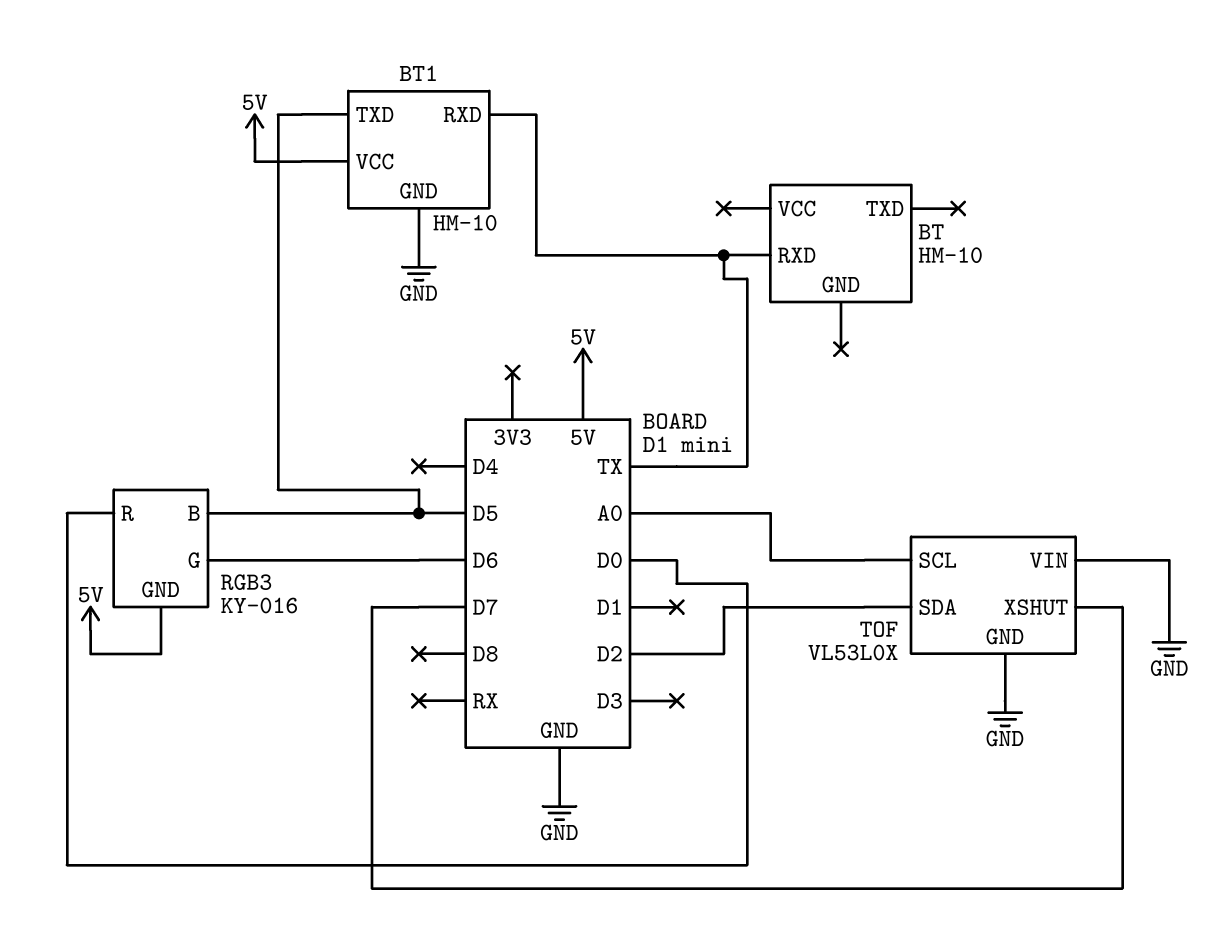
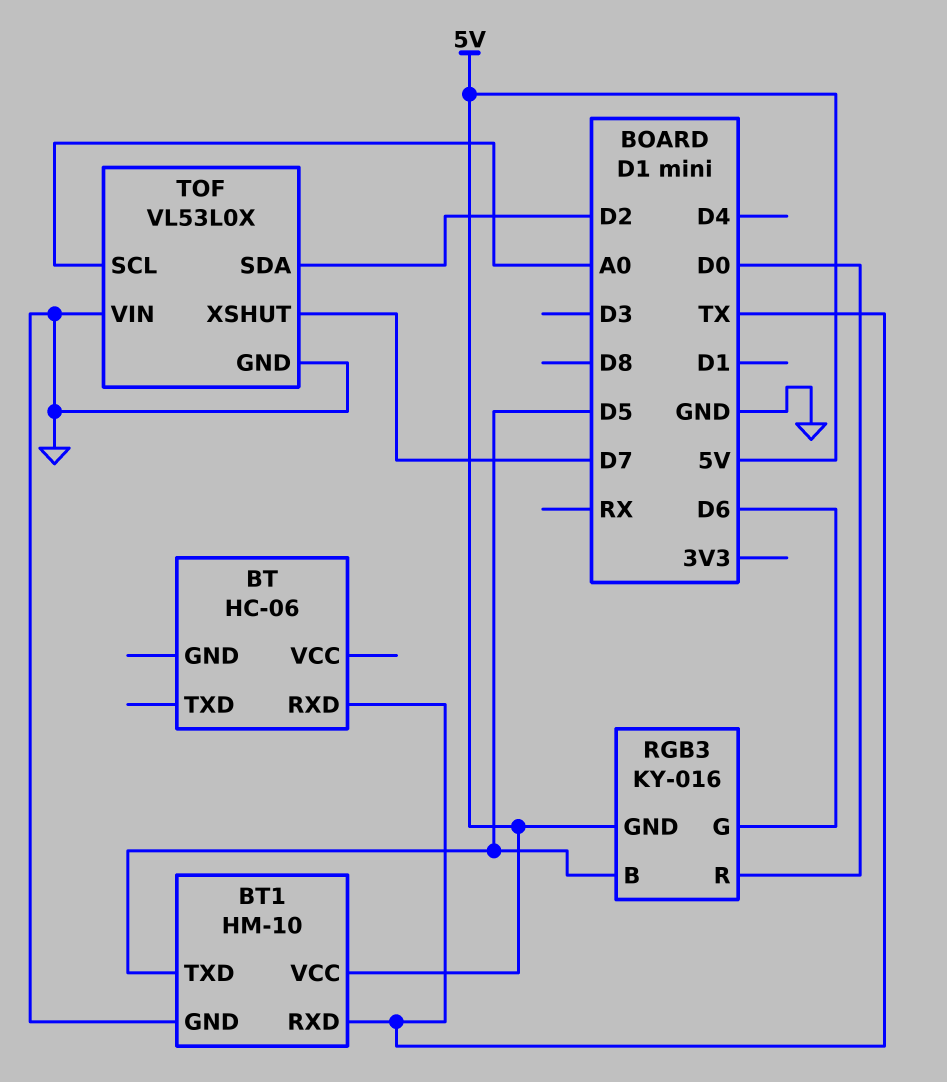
BT: HM-10 -> HC-06

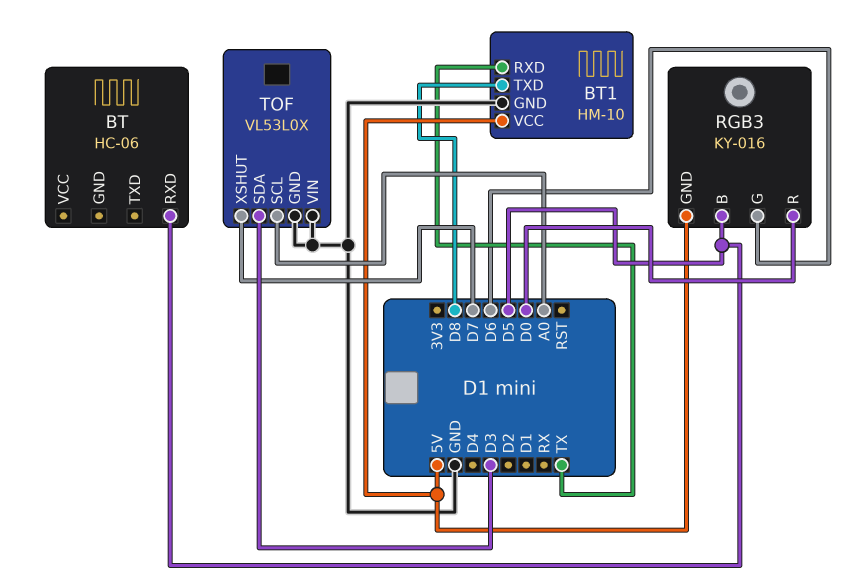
BT pin RXD: TX -> D5
BT1 pin TXD: D5 -> D8
TOF pin SDA: D2 -> D3

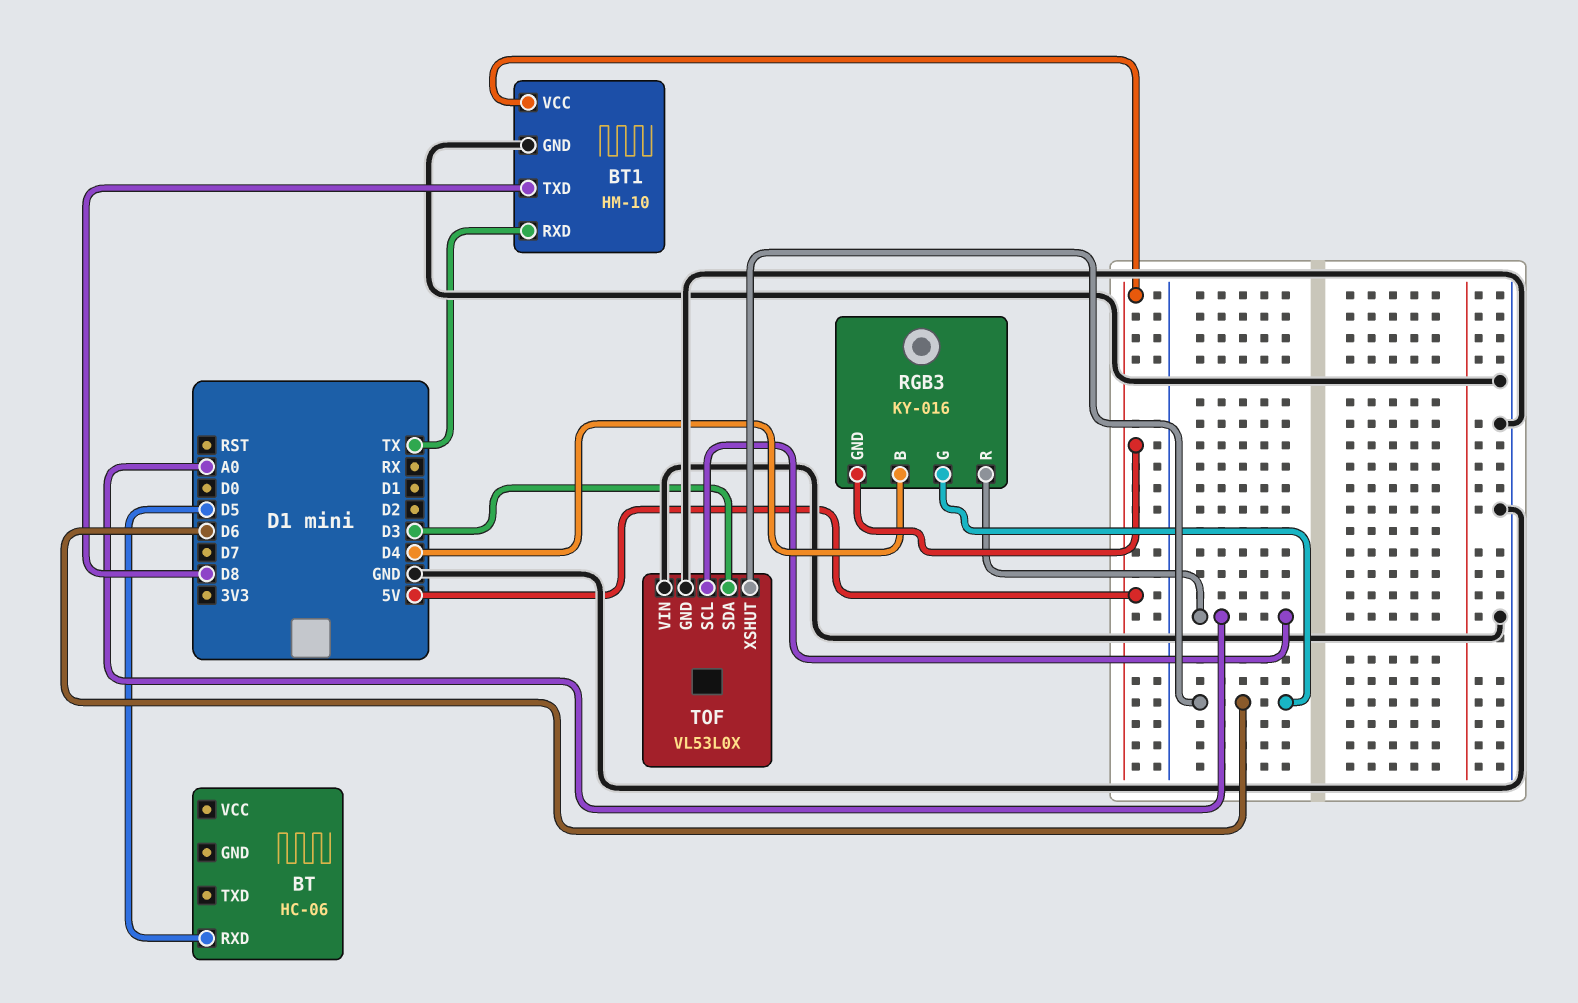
RGB3 pin B: D5 -> D4
RGB3 pin R: D0 -> A0
TOF pin XSHUT: D7 -> D6

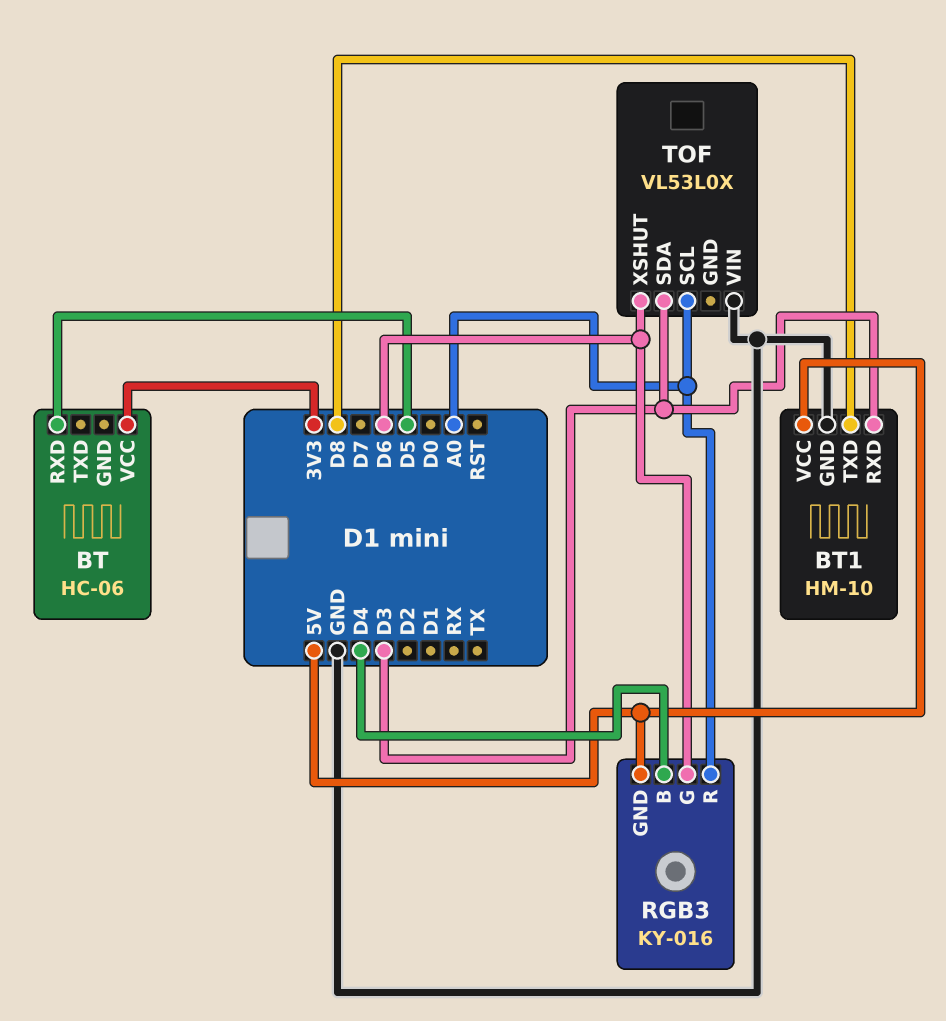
BT pin VCC: none -> 3V3
BT1 pin RXD: TX -> D3
TOF pin GND: GND -> none

